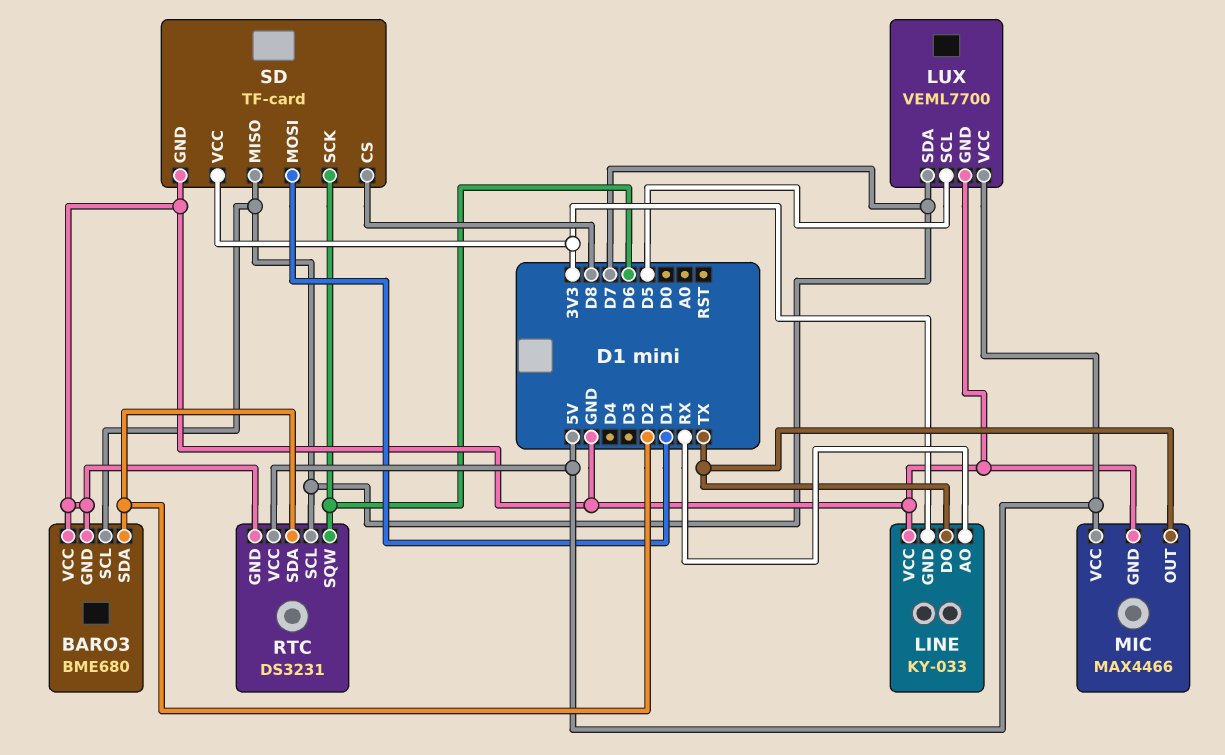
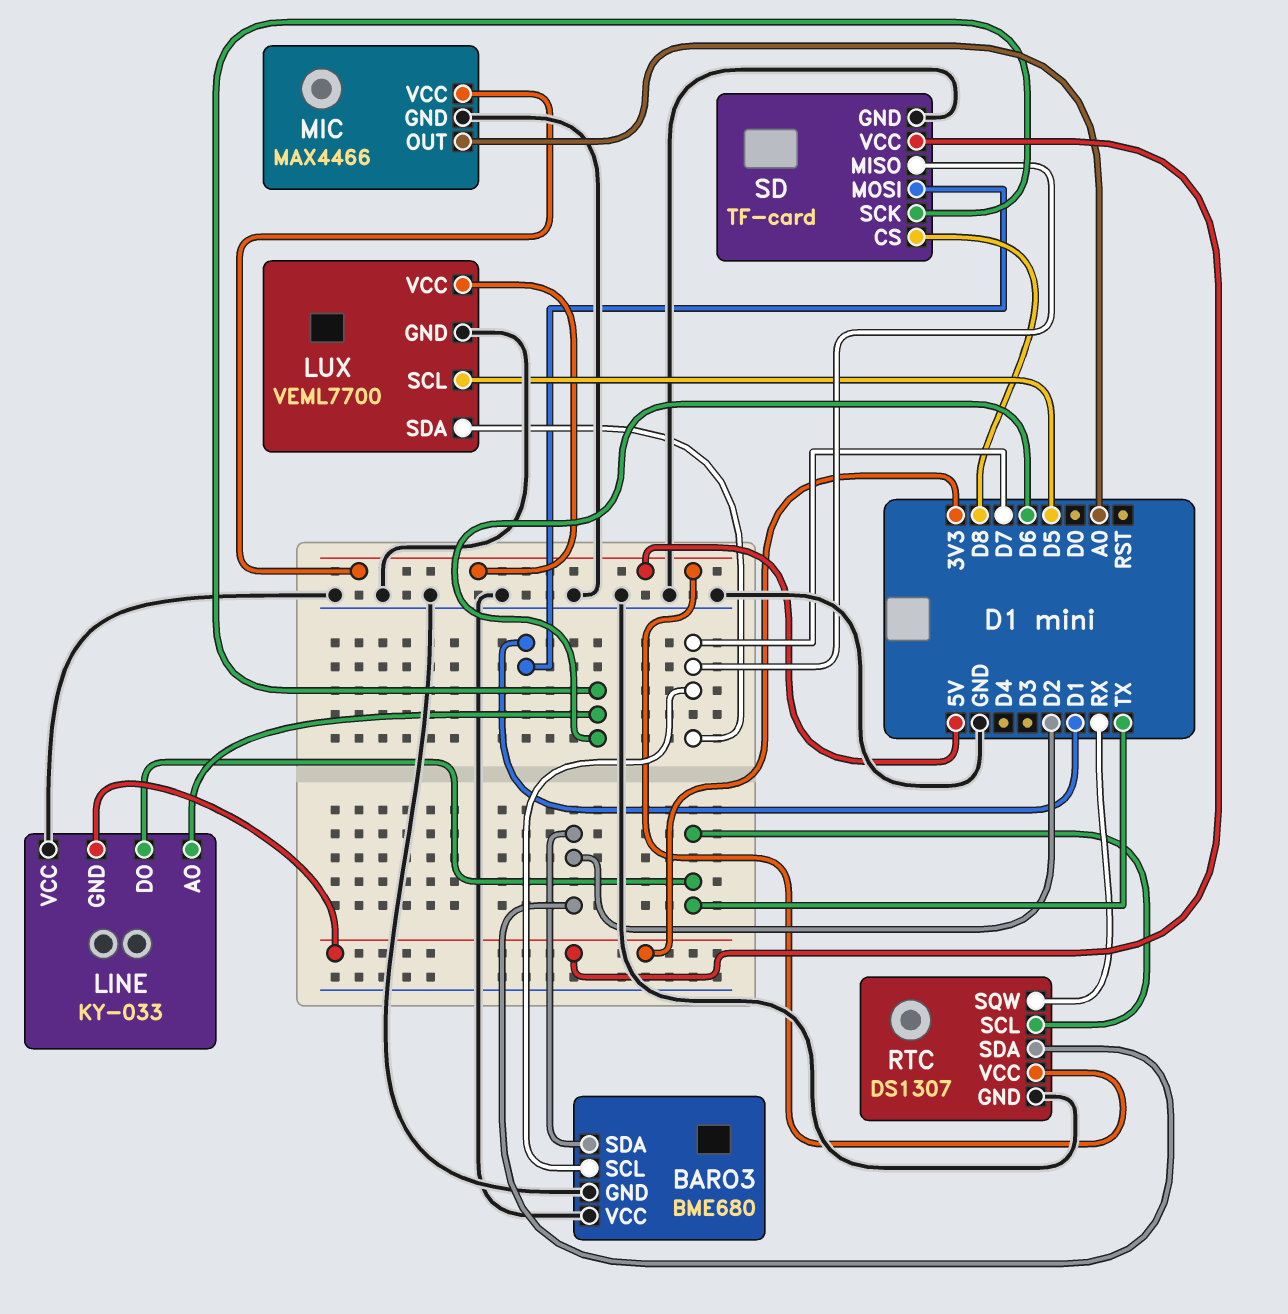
LINE pin AO: RX -> D6
MIC pin OUT: TX -> A0
RTC: DS3231 -> DS1307
RTC pin SCL: D7 -> TX
RTC pin SQW: D6 -> RX

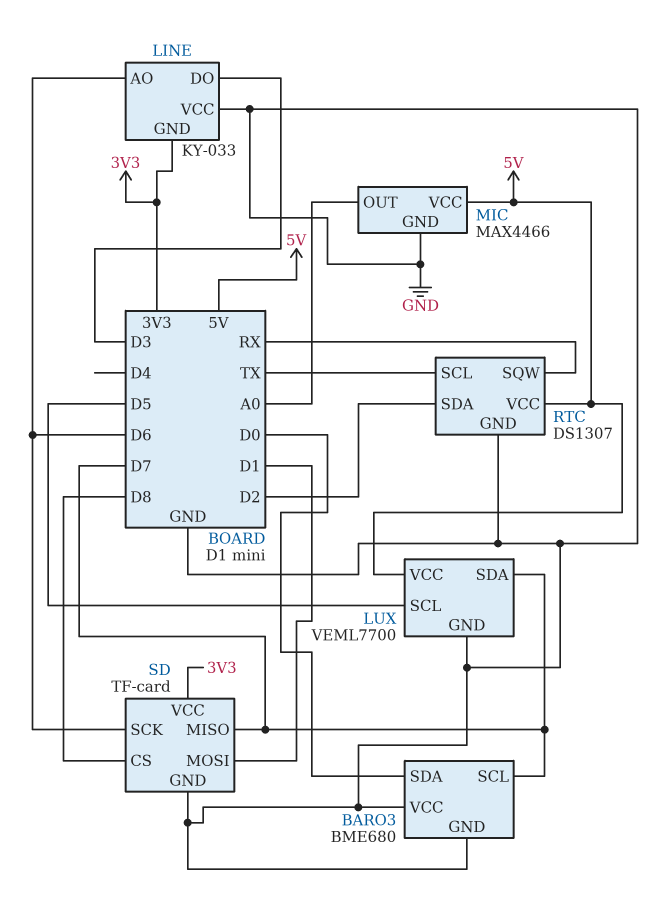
BARO3 pin SDA: D2 -> D0
LINE pin DO: TX -> D3

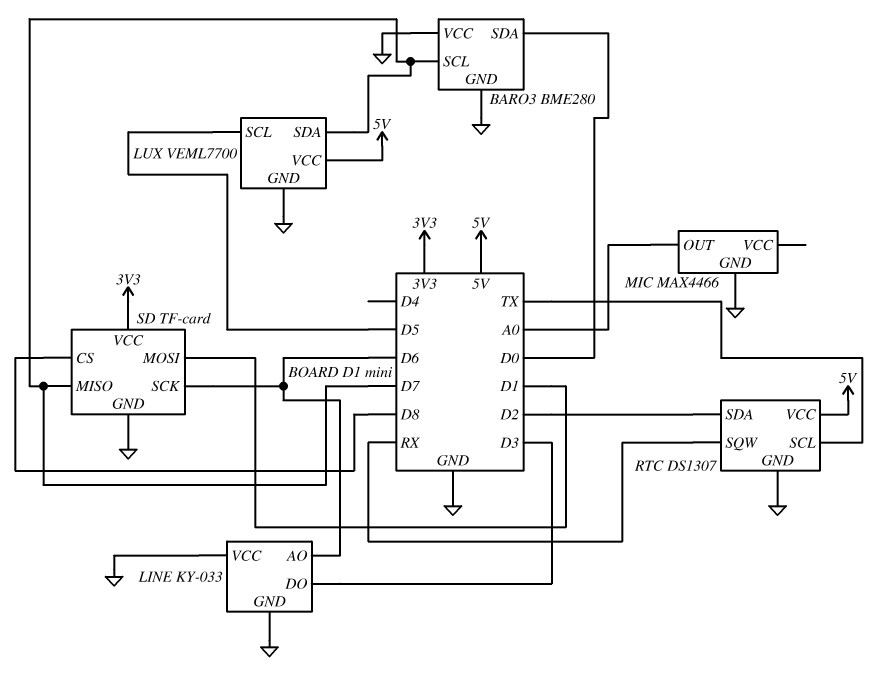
BARO3: BME680 -> BME280
LINE pin GND: 3V3 -> GND
MIC pin VCC: 5V -> none

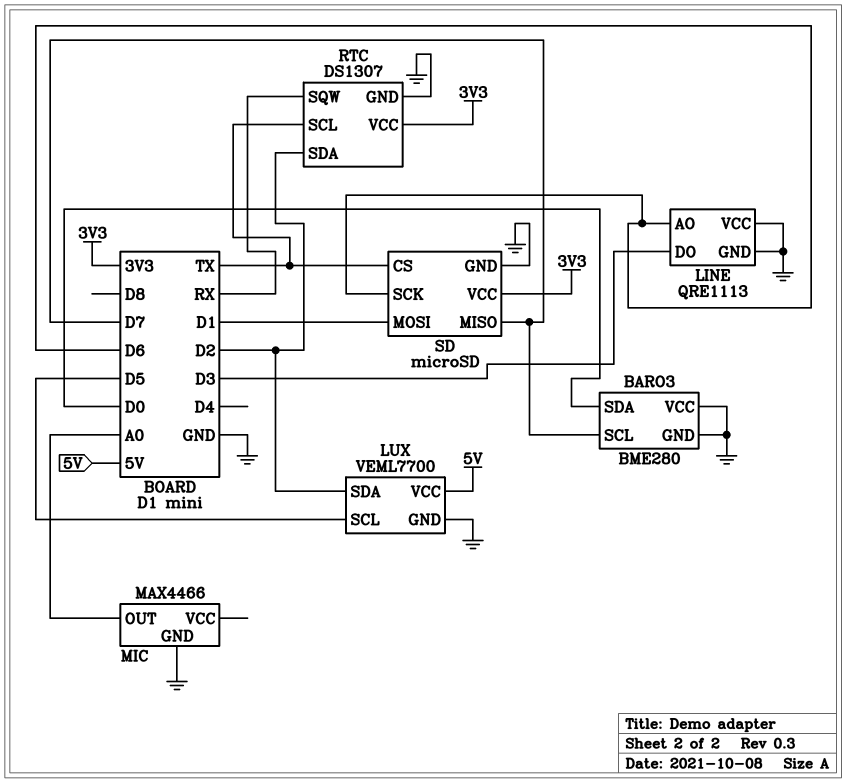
LINE: KY-033 -> QRE1113
LUX pin SDA: D7 -> D2
RTC pin VCC: 5V -> 3V3
SD: TF-card -> microSD
SD pin CS: D8 -> TX

